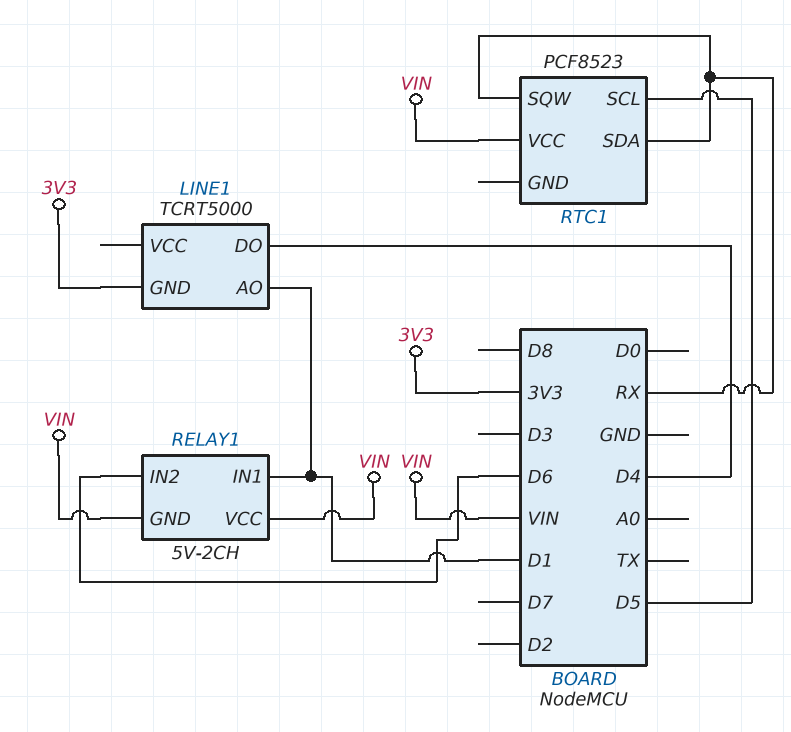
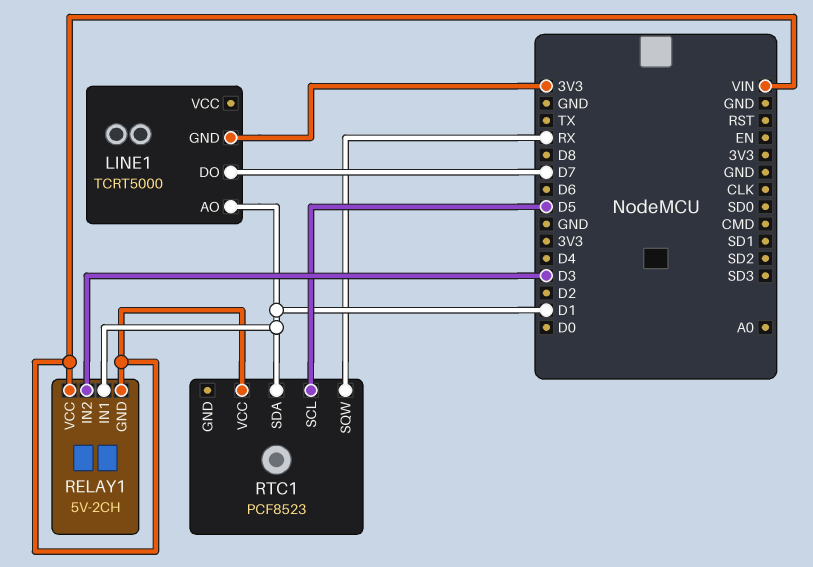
LINE1 pin DO: D4 -> D7
RELAY1 pin IN2: D6 -> D3
RTC1 pin SDA: RX -> D1

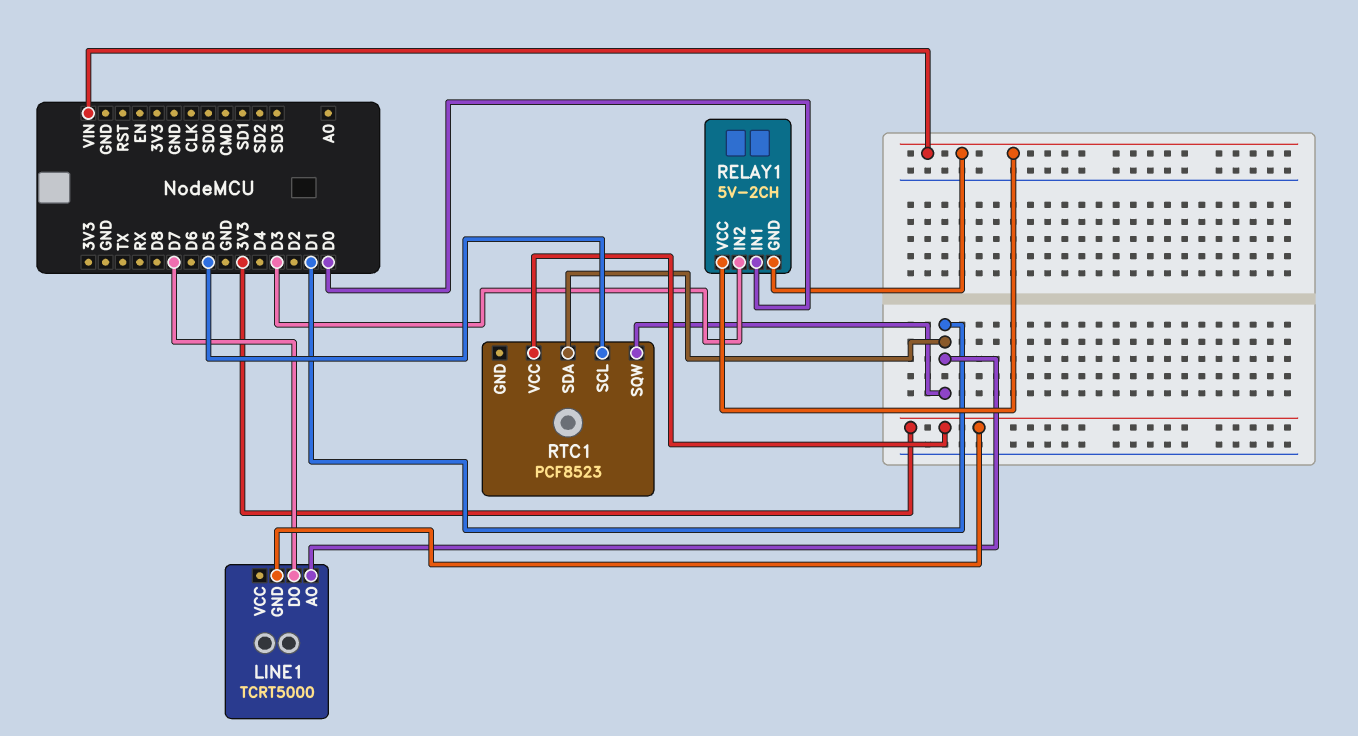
RELAY1 pin IN1: D1 -> D0
RTC1 pin SQW: RX -> D1
RTC1 pin VCC: VIN -> 3V3

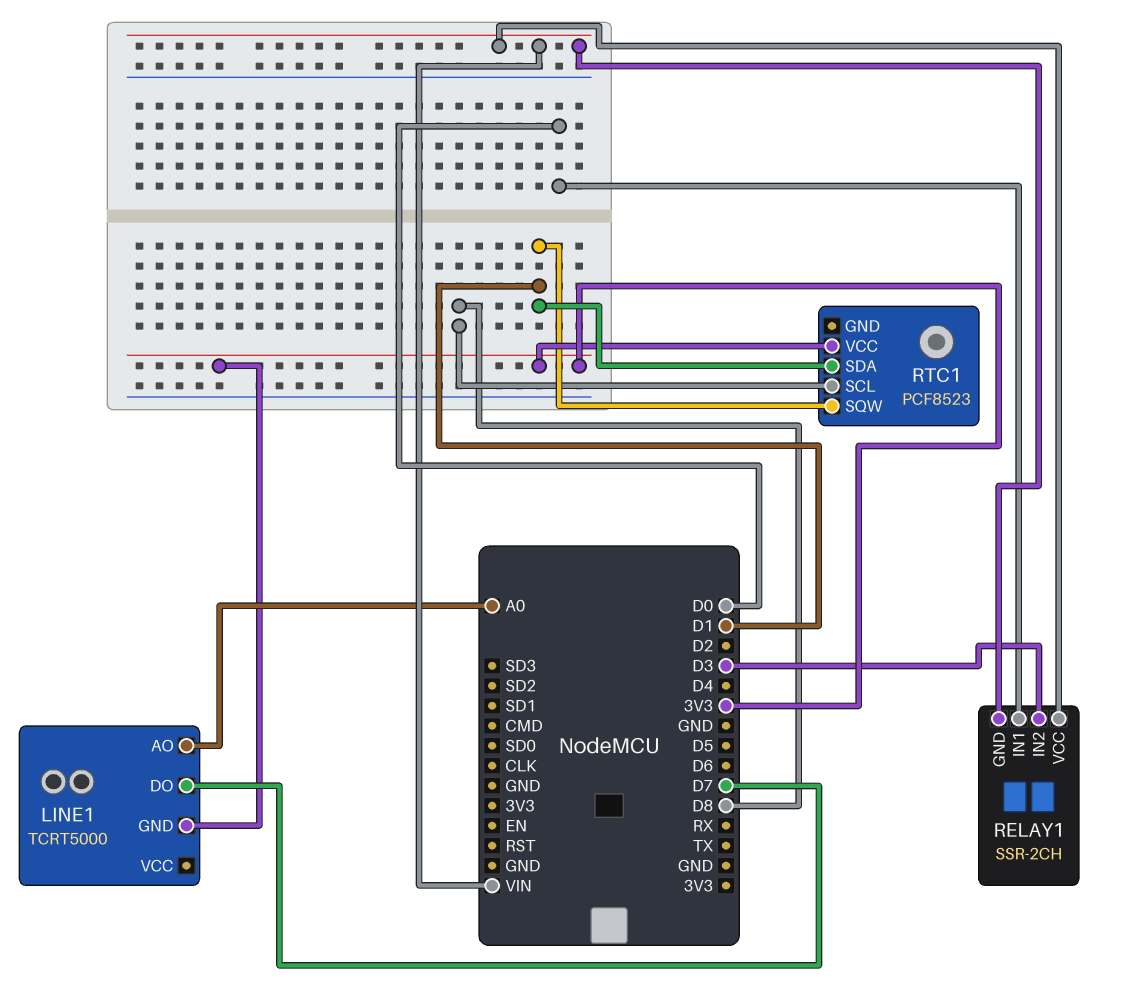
LINE1 pin AO: D1 -> A0
RELAY1: 5V-2CH -> SSR-2CH
RTC1 pin SCL: D5 -> D8

